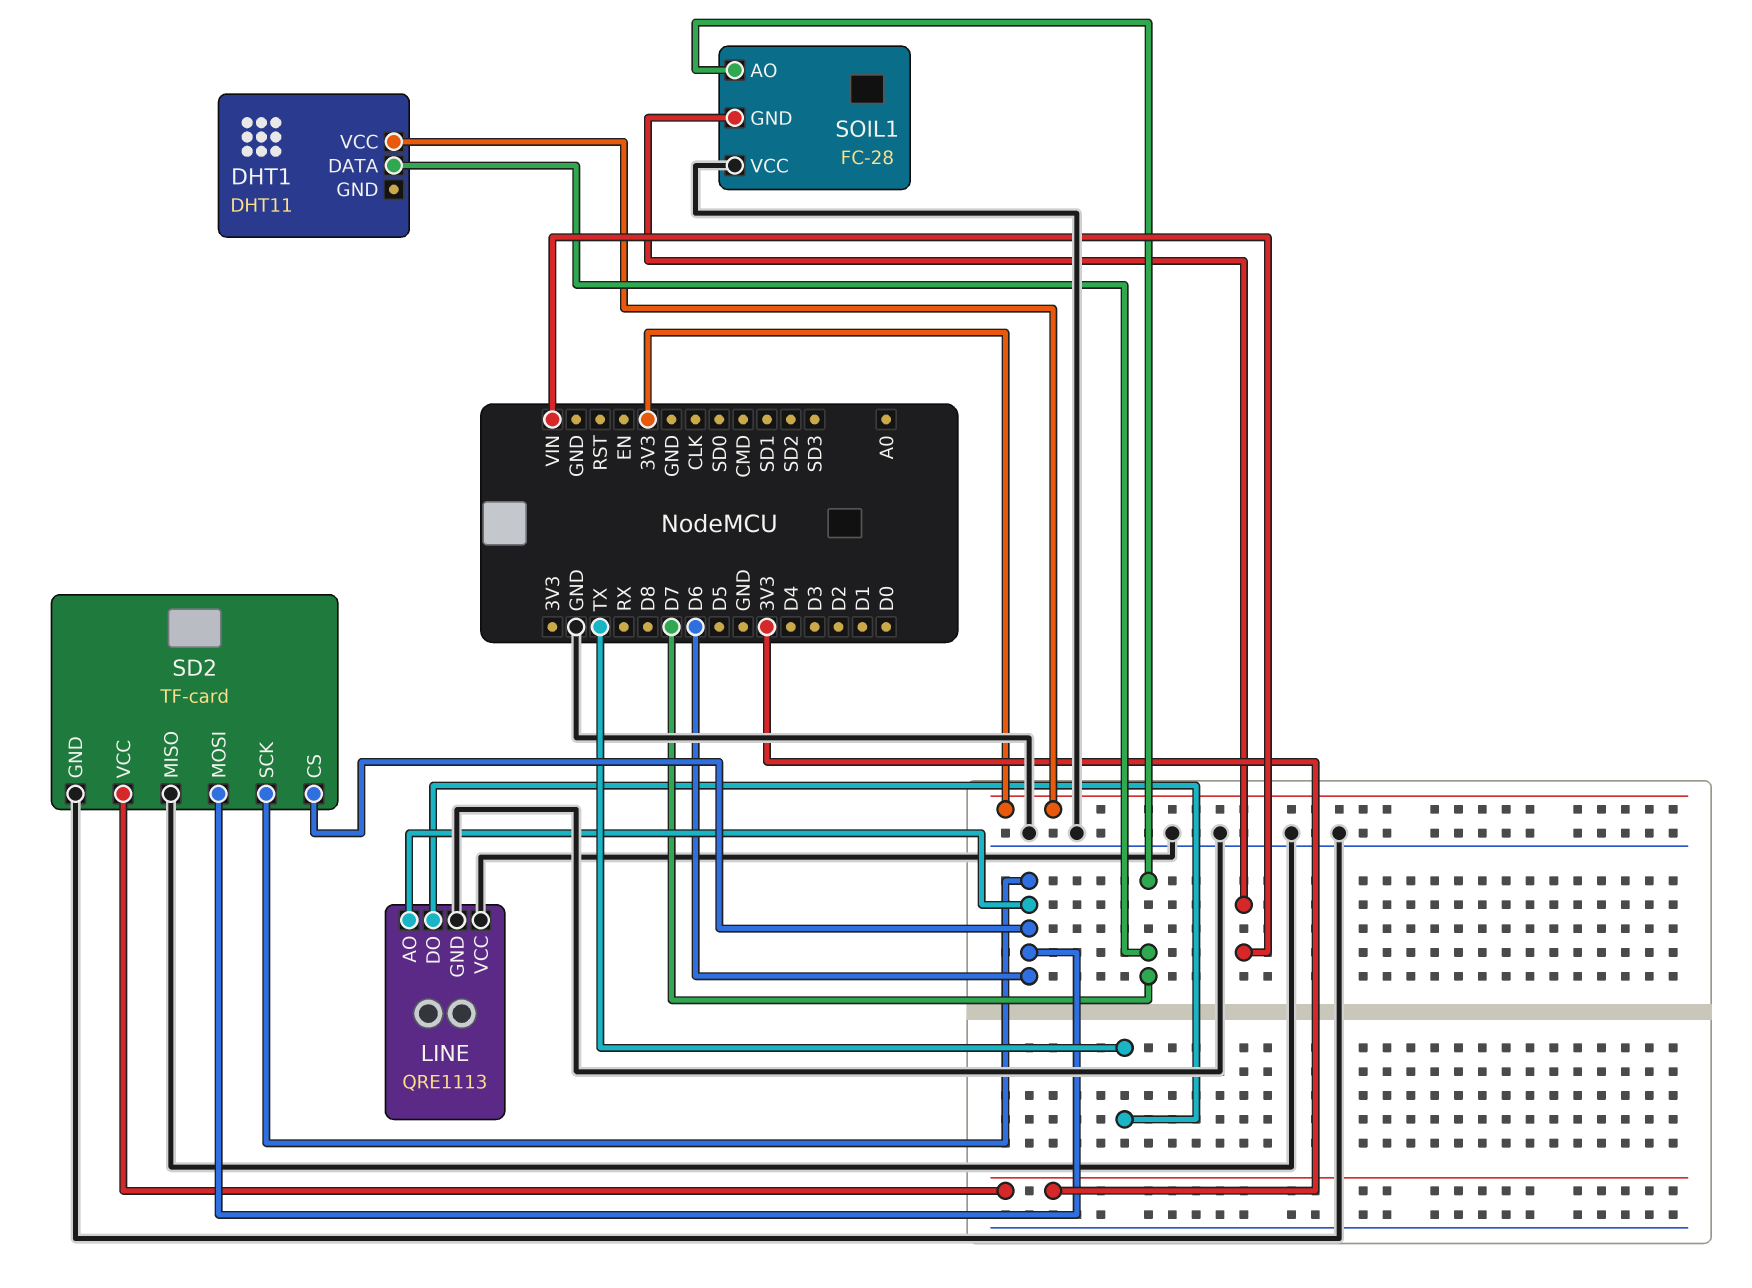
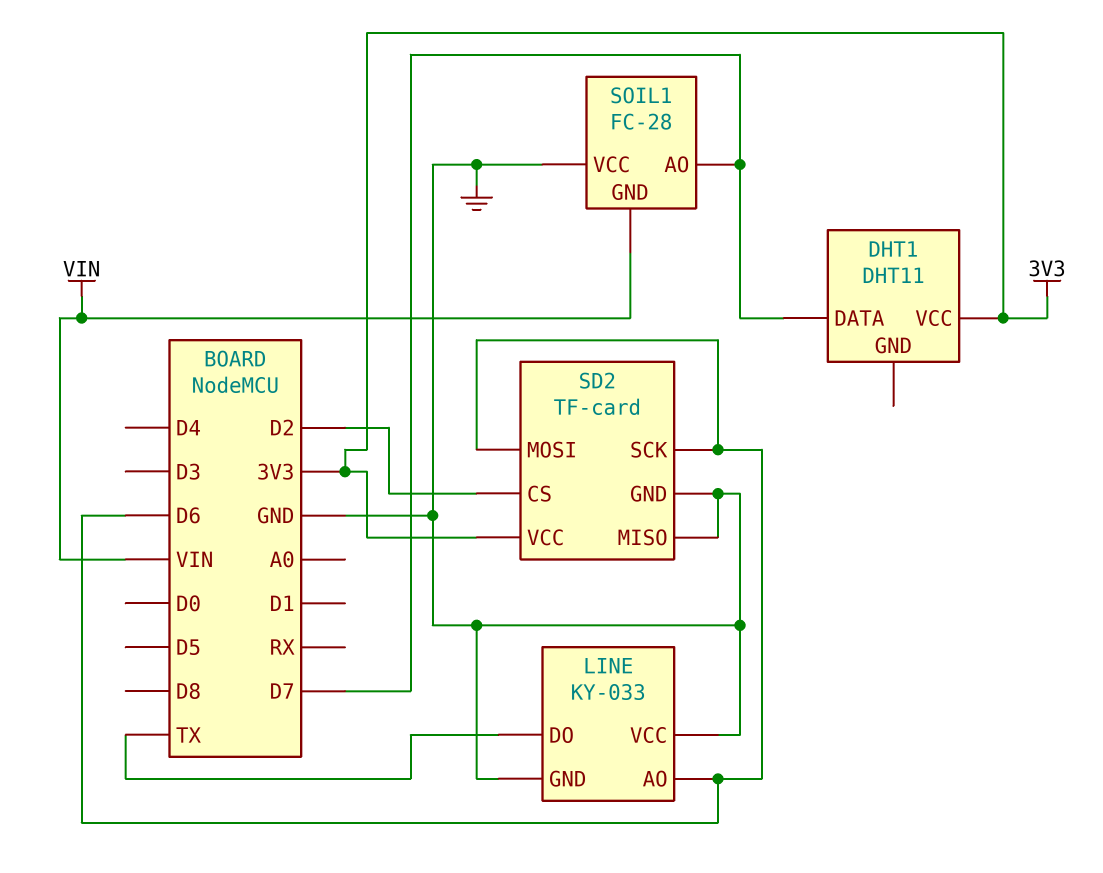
LINE: QRE1113 -> KY-033
SD2 pin CS: D6 -> D2

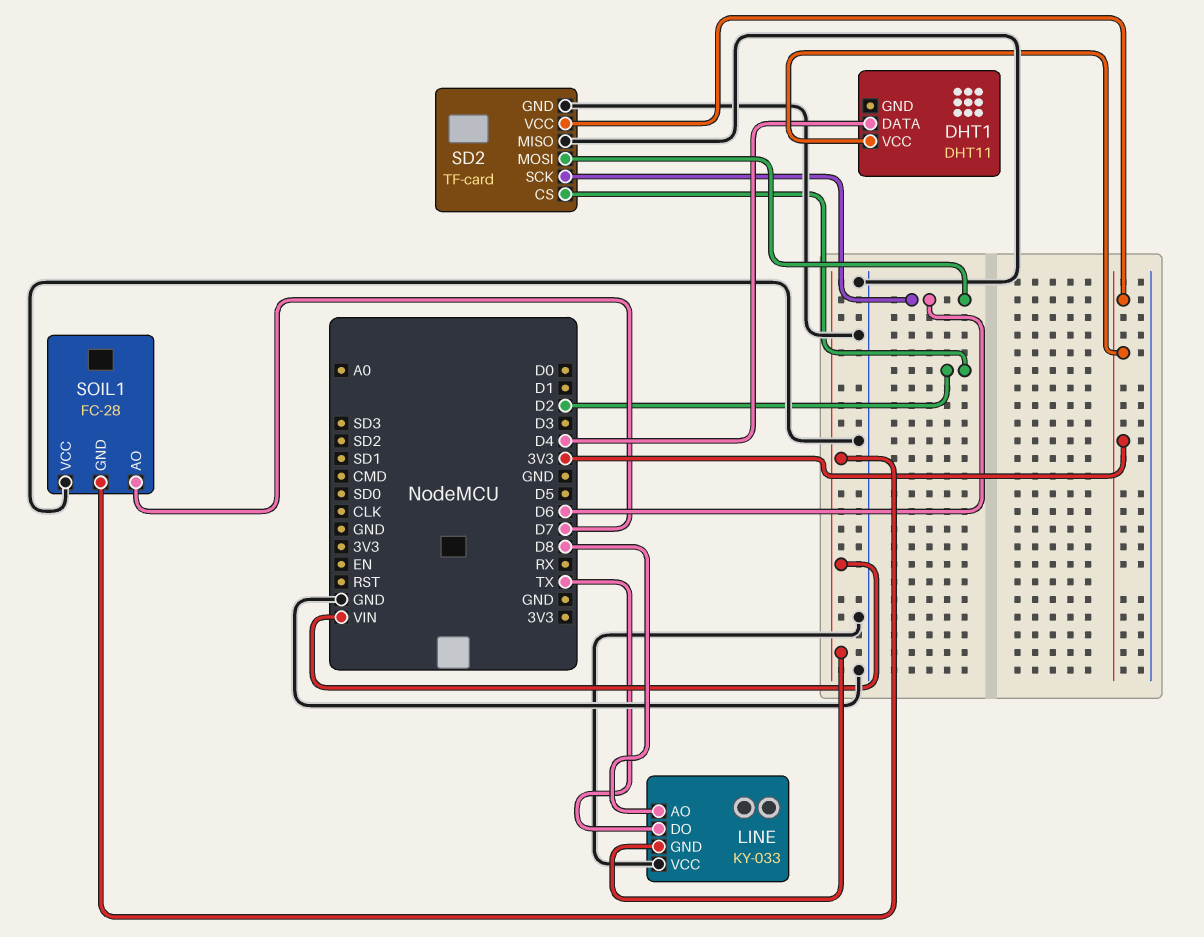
DHT1 pin DATA: D7 -> D4
LINE pin AO: D6 -> D8
LINE pin GND: GND -> VIN

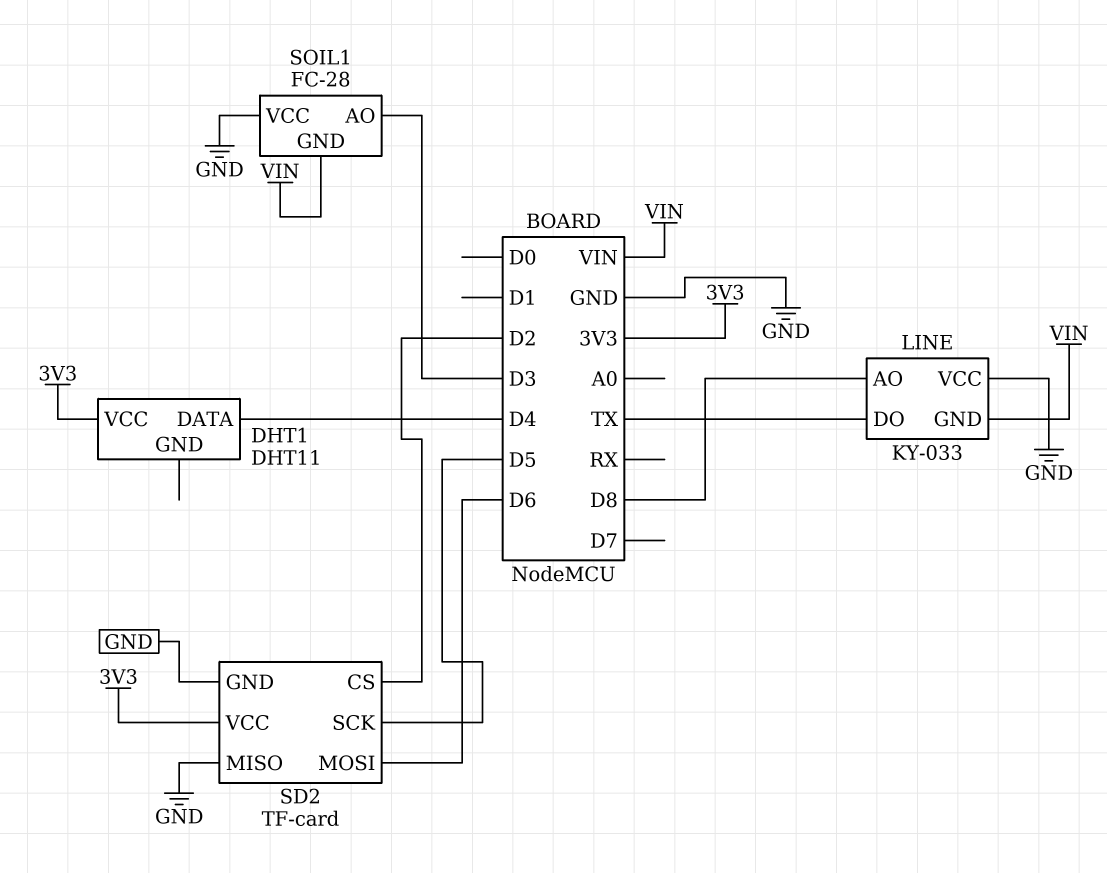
SD2 pin SCK: D6 -> D5
SOIL1 pin AO: D7 -> D3

